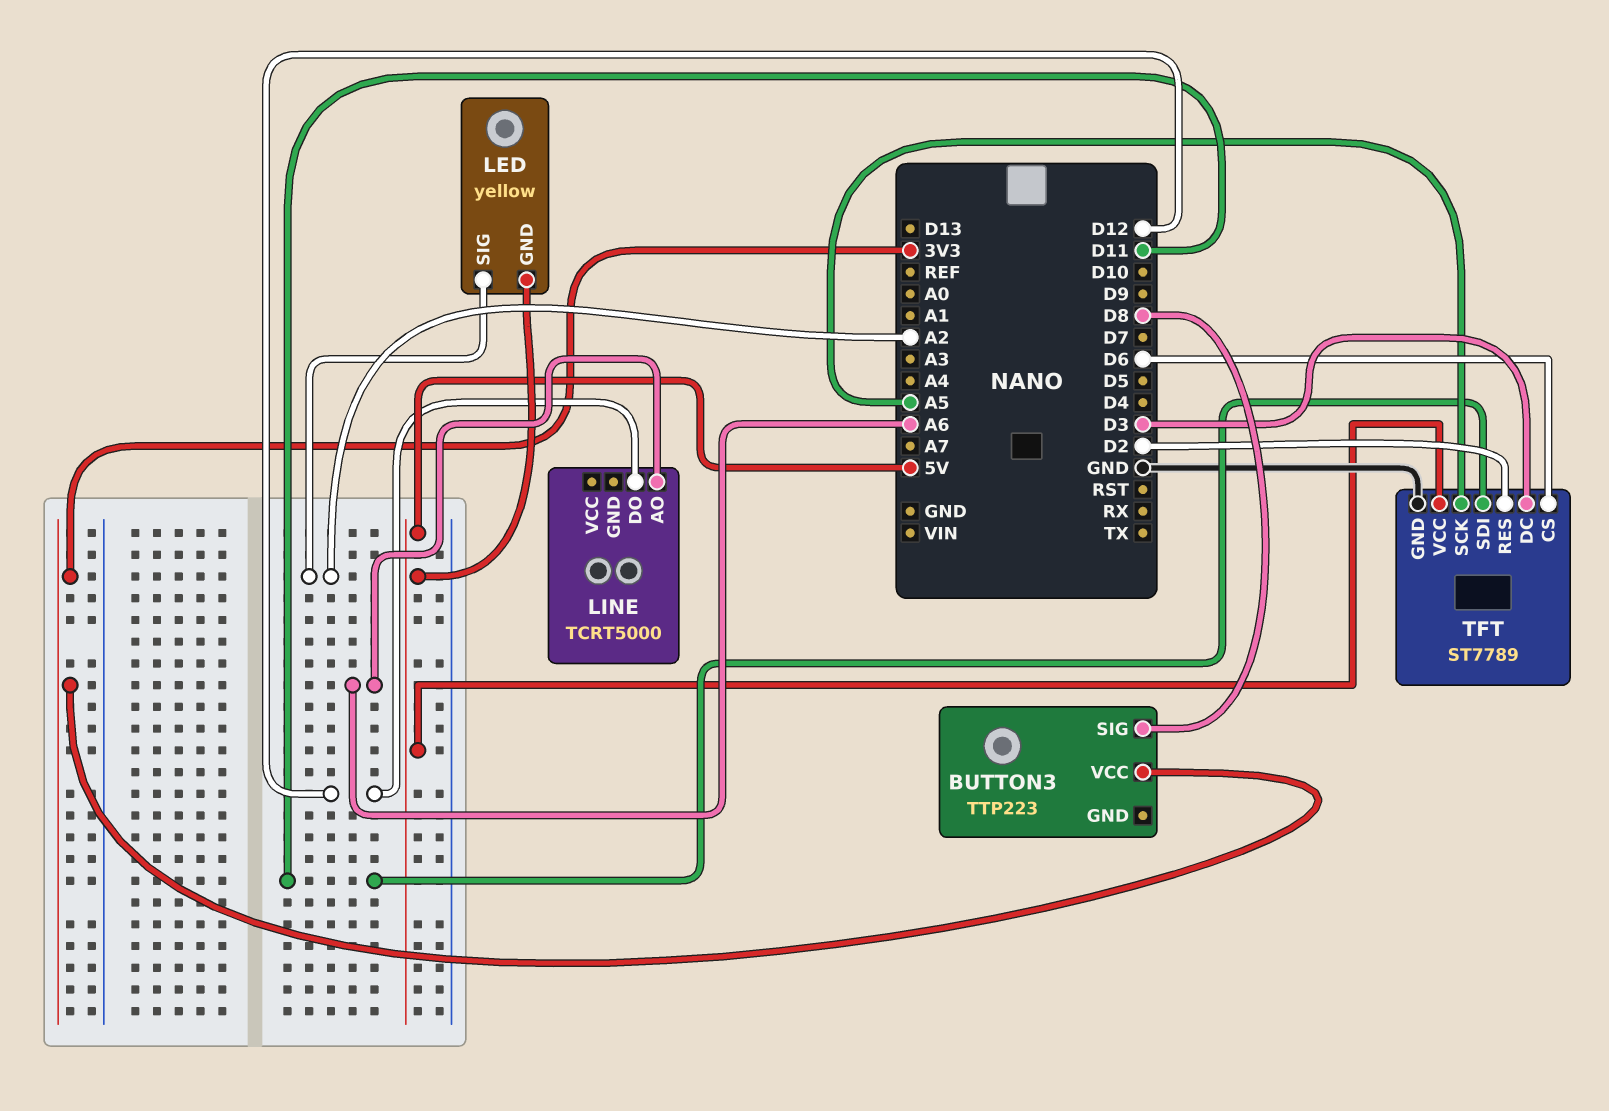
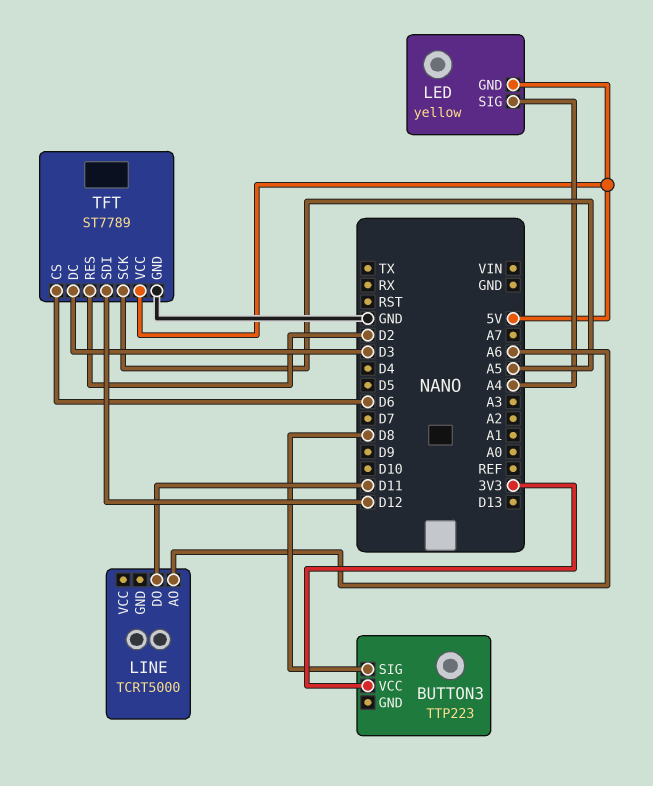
LED pin SIG: A2 -> A4
LINE pin DO: D12 -> D11
TFT pin SDI: D11 -> D12

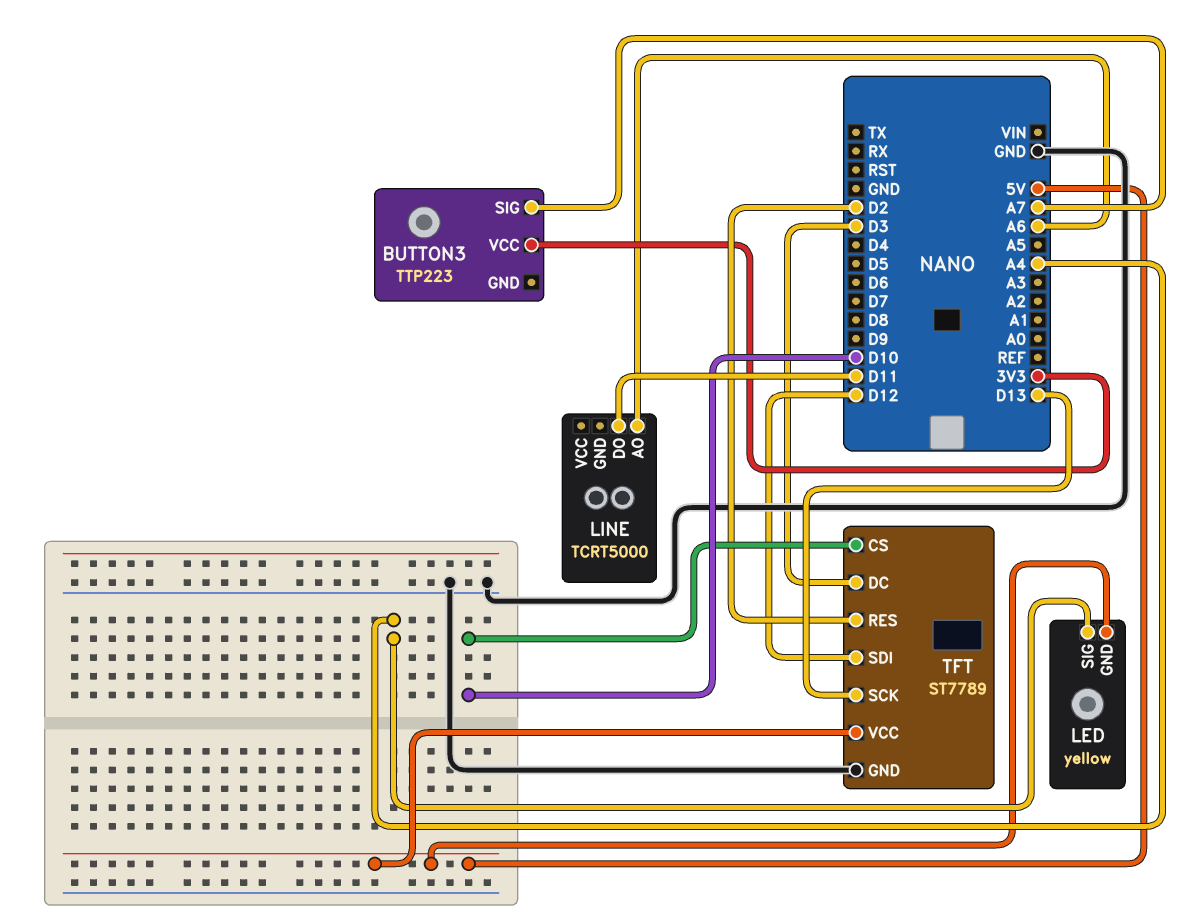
BUTTON3 pin SIG: D8 -> A7
TFT pin CS: D6 -> D10
TFT pin SCK: A5 -> D13

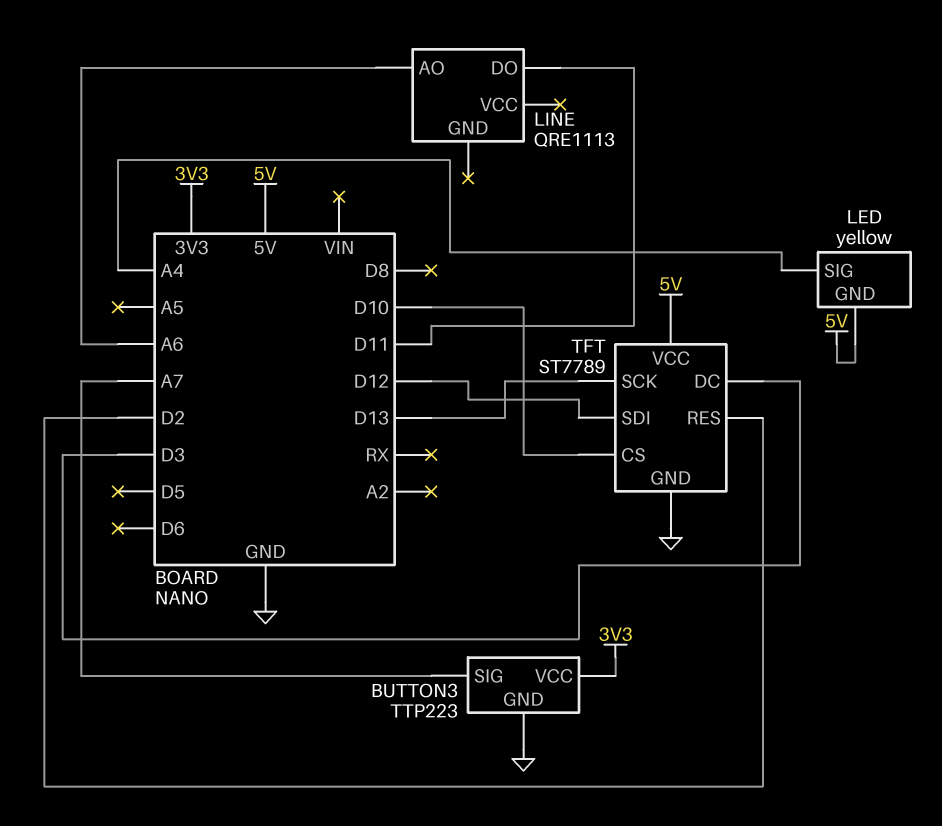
BUTTON3 pin GND: none -> GND
LINE: TCRT5000 -> QRE1113

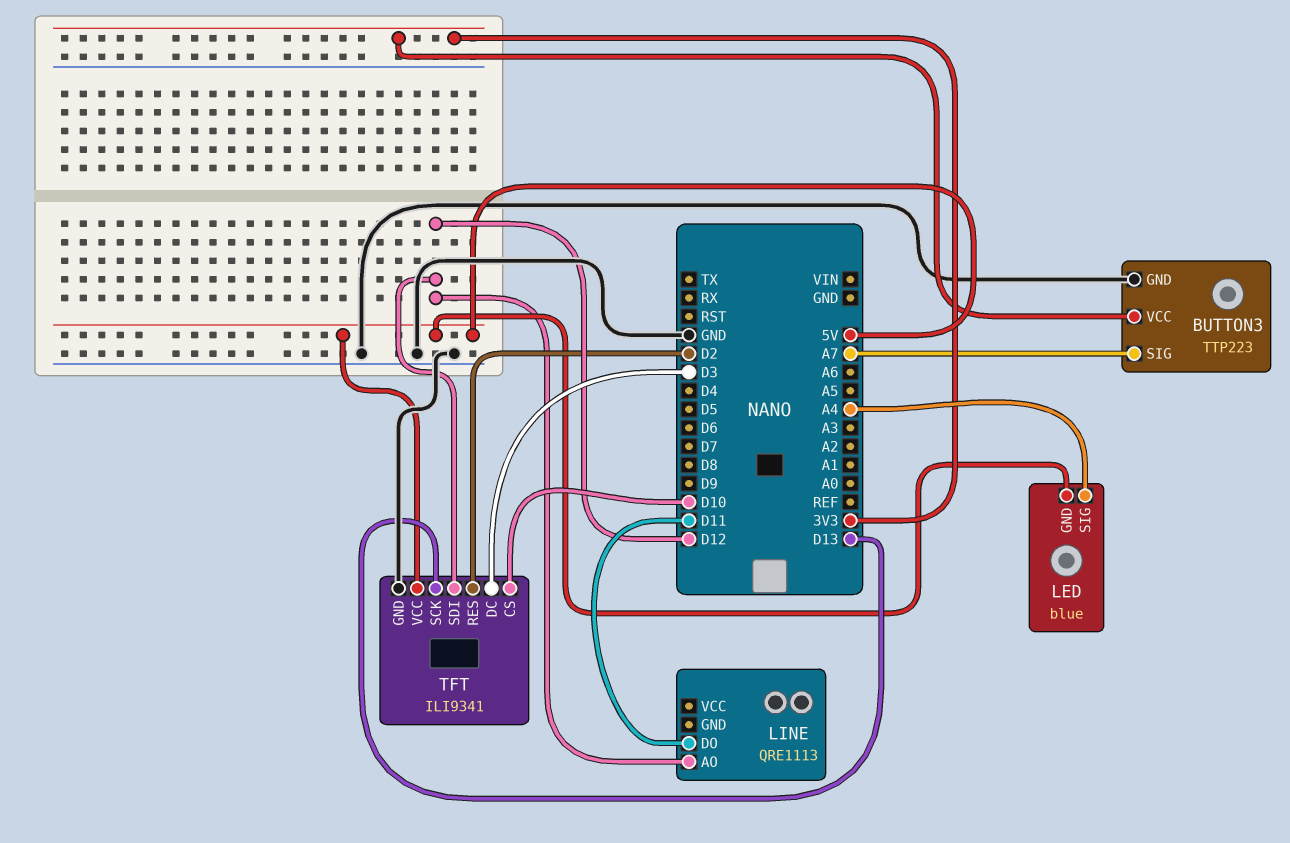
LED: yellow -> blue
LINE pin AO: A6 -> D12
TFT: ST7789 -> ILI9341

